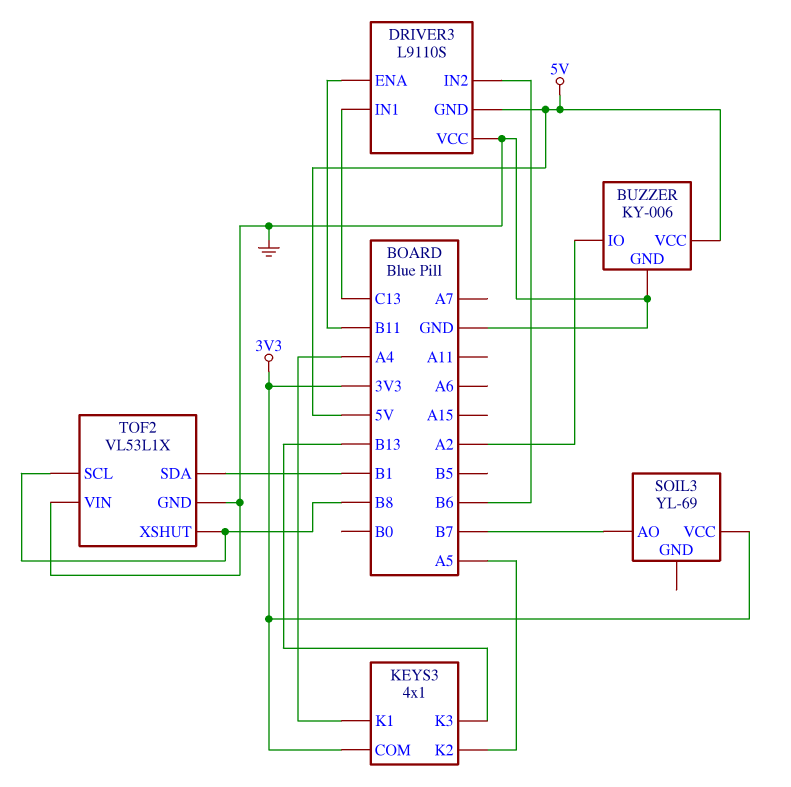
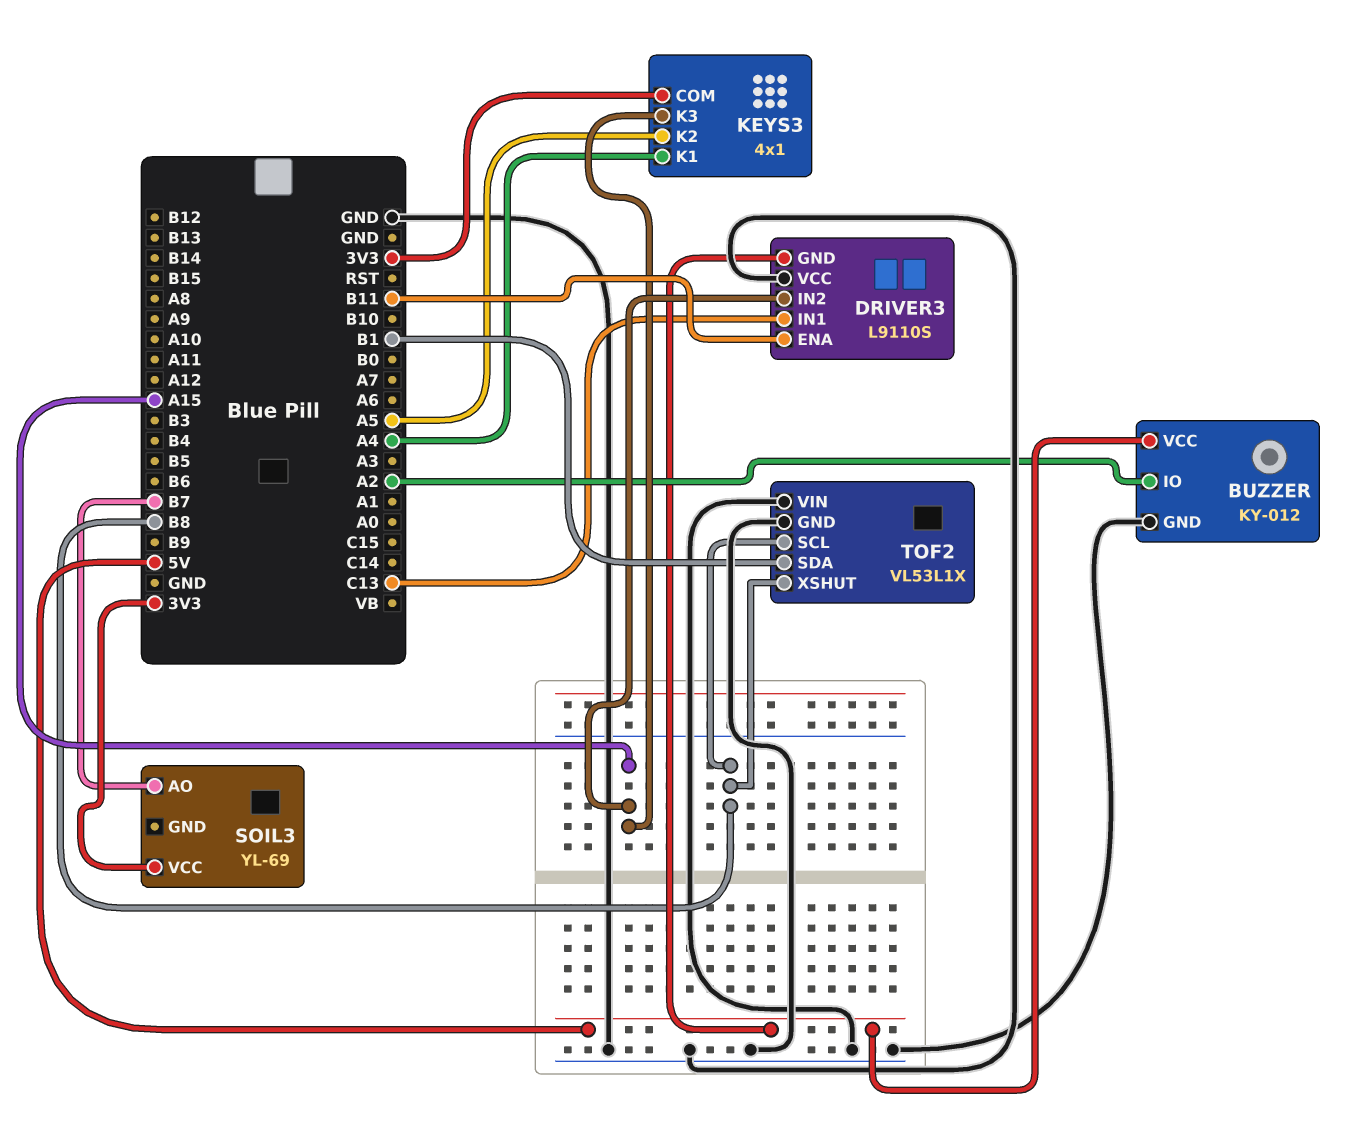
BUZZER: KY-006 -> KY-012
DRIVER3 pin IN2: B6 -> A15
KEYS3 pin K3: B13 -> A15

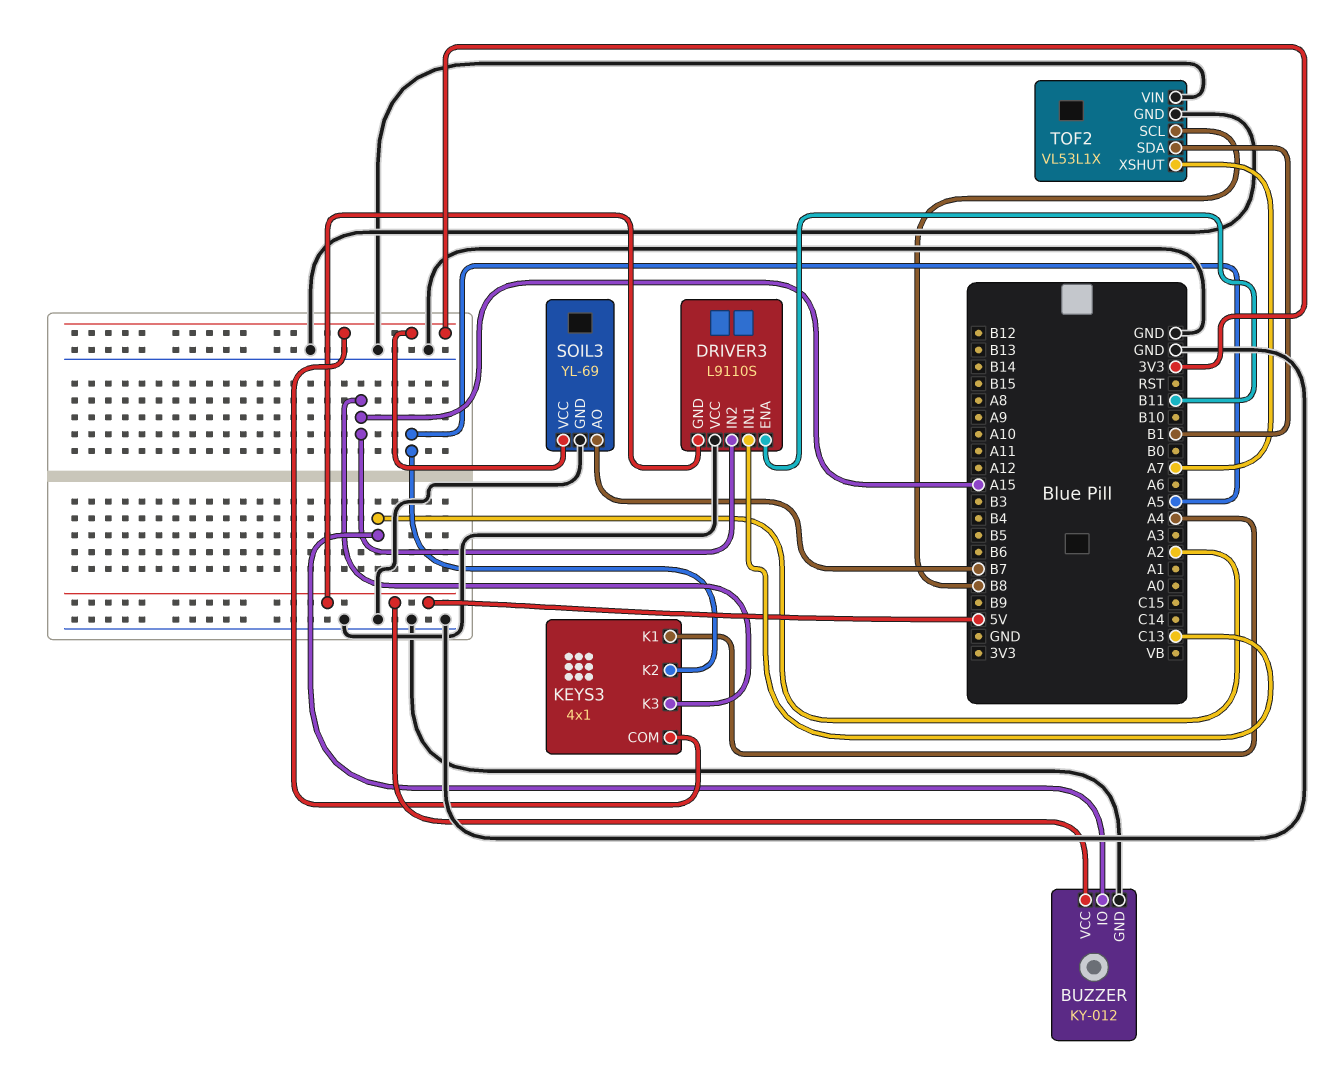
SOIL3 pin GND: none -> GND
TOF2 pin XSHUT: B8 -> A7

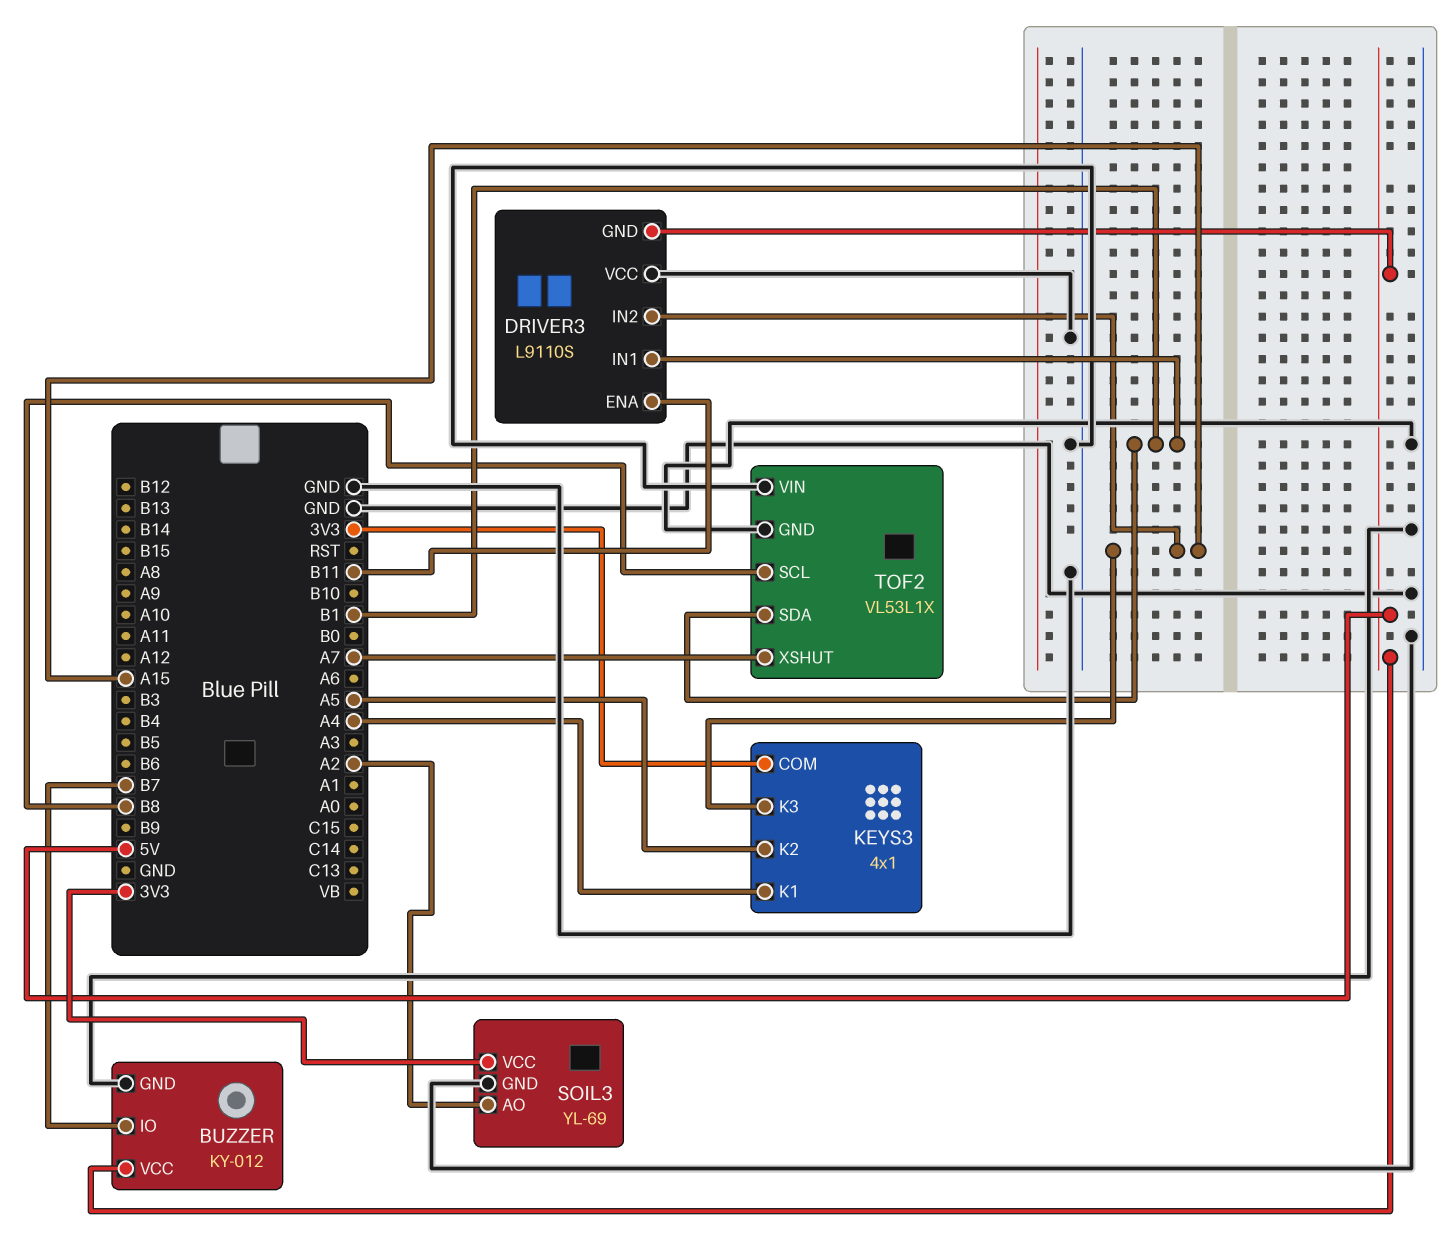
BUZZER pin IO: A2 -> B7
DRIVER3 pin IN1: C13 -> B1
SOIL3 pin AO: B7 -> A2

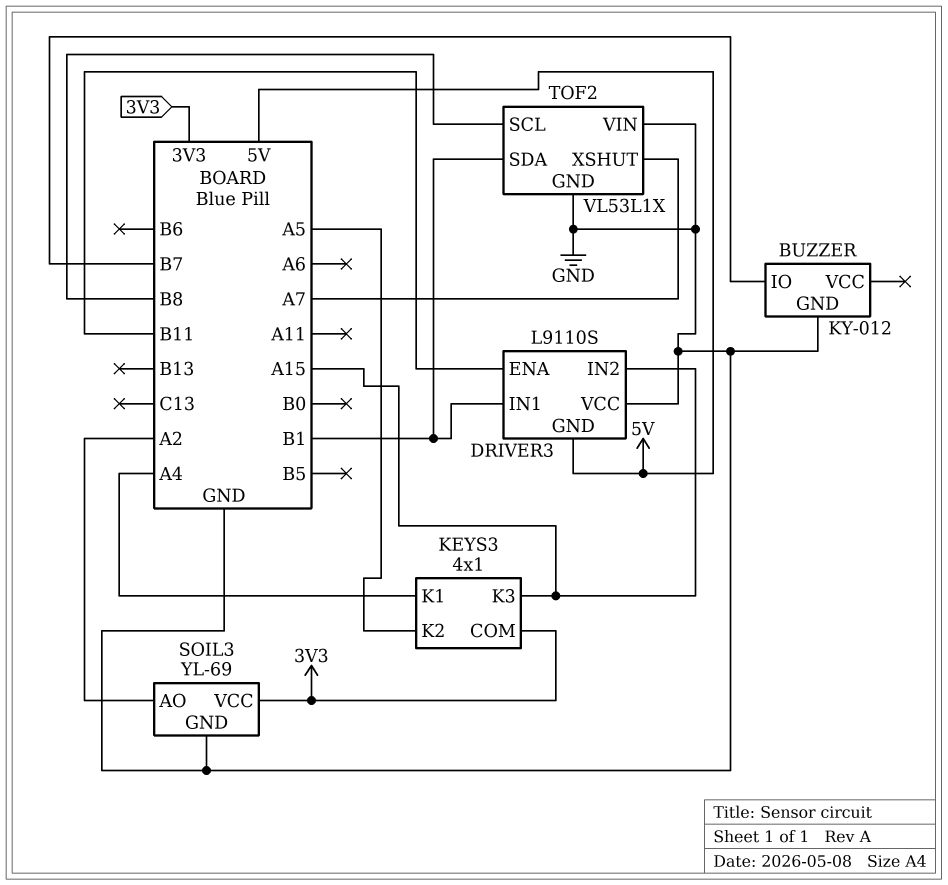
BUZZER pin VCC: 5V -> none

